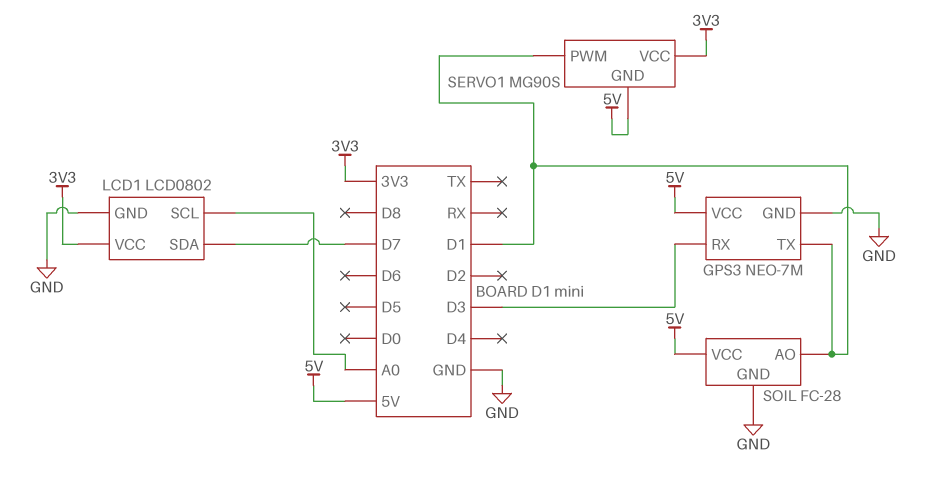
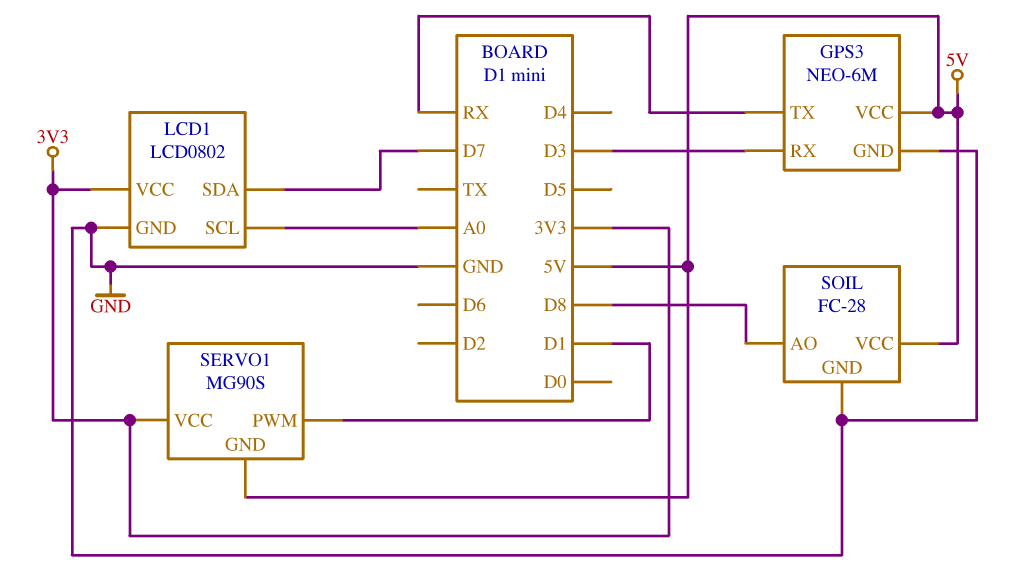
GPS3: NEO-7M -> NEO-6M
GPS3 pin TX: D1 -> RX
SOIL pin AO: D1 -> D8

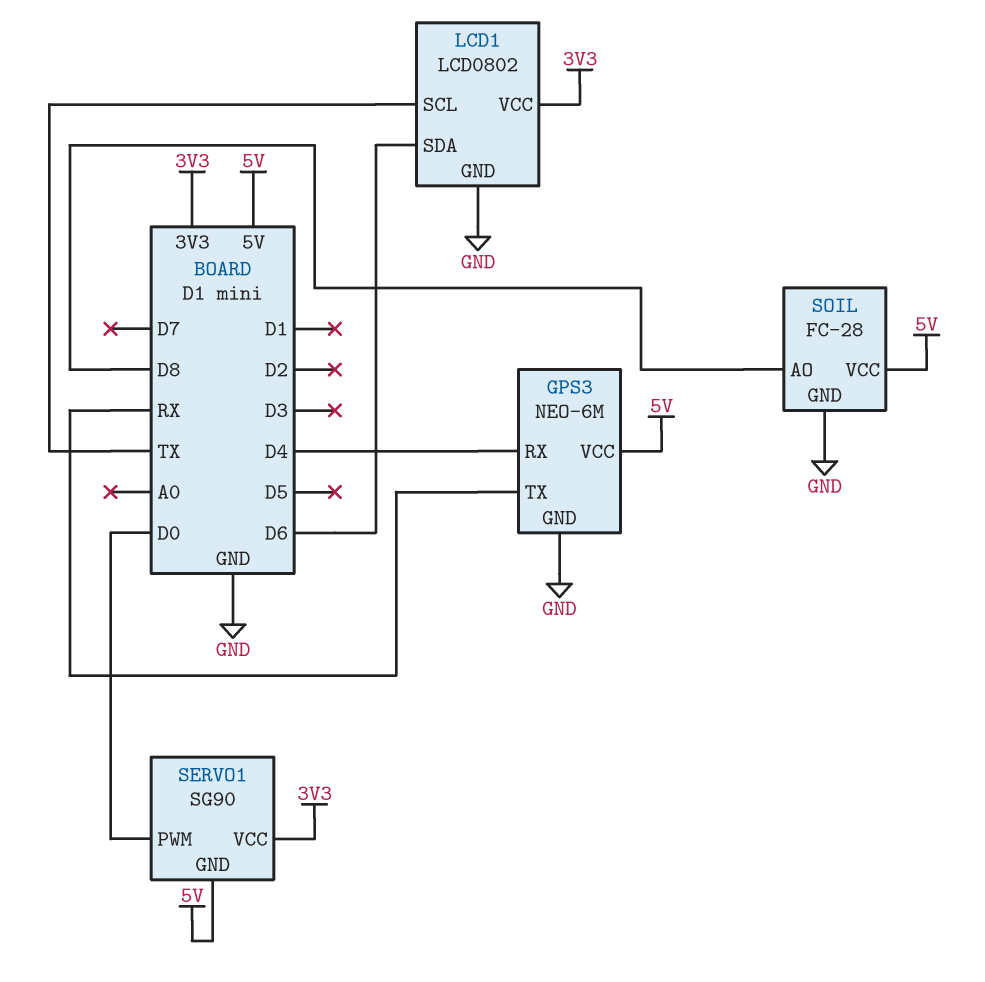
GPS3 pin RX: D3 -> D4
LCD1 pin SCL: A0 -> TX
LCD1 pin SDA: D7 -> D6
SERVO1: MG90S -> SG90
SERVO1 pin PWM: D1 -> D0

